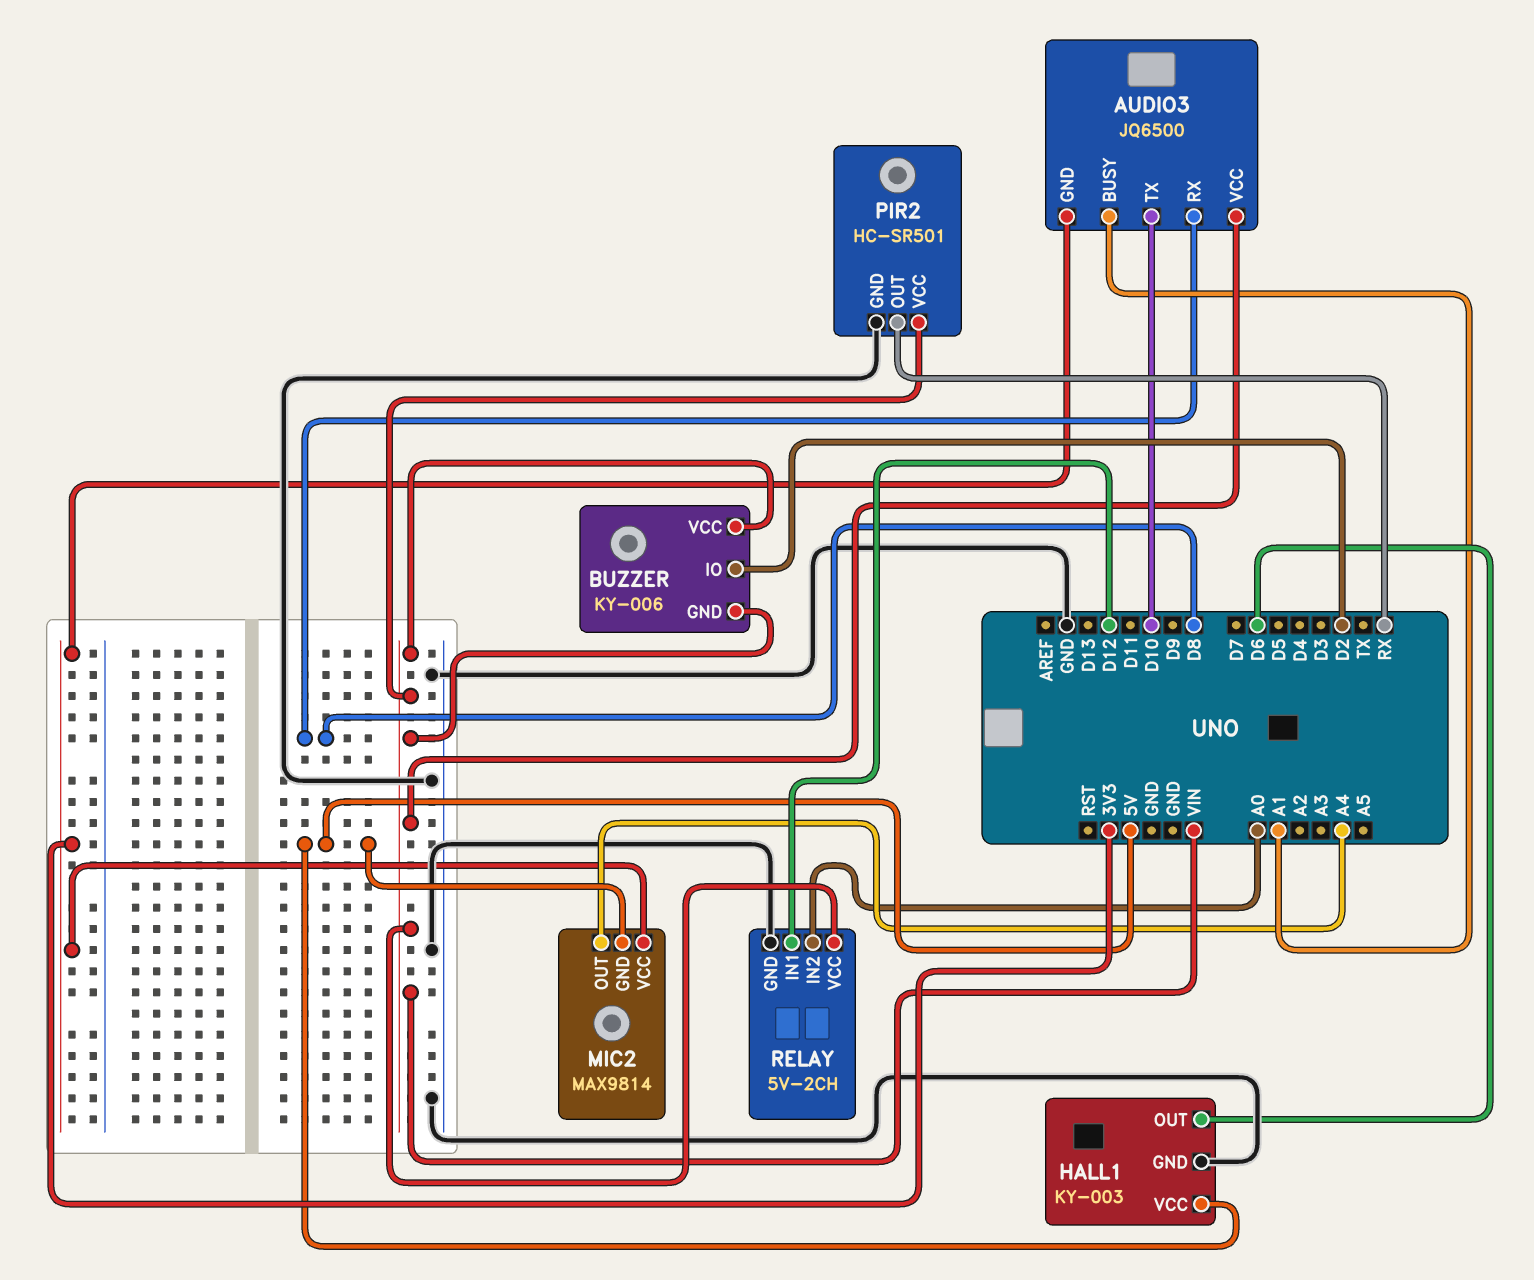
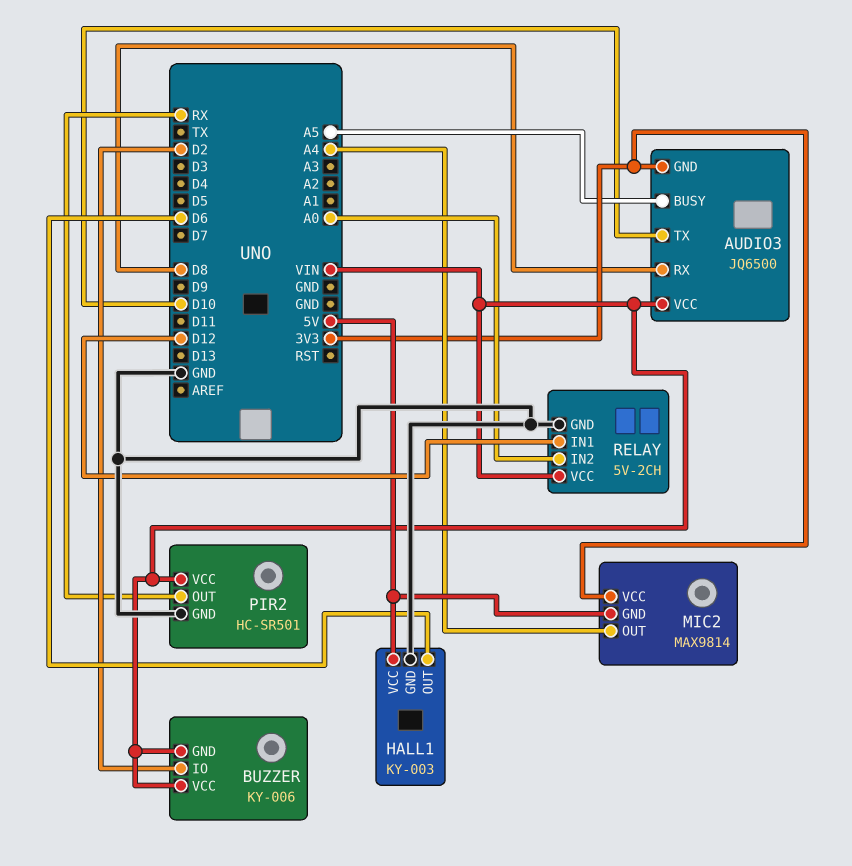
AUDIO3 pin BUSY: A1 -> A5

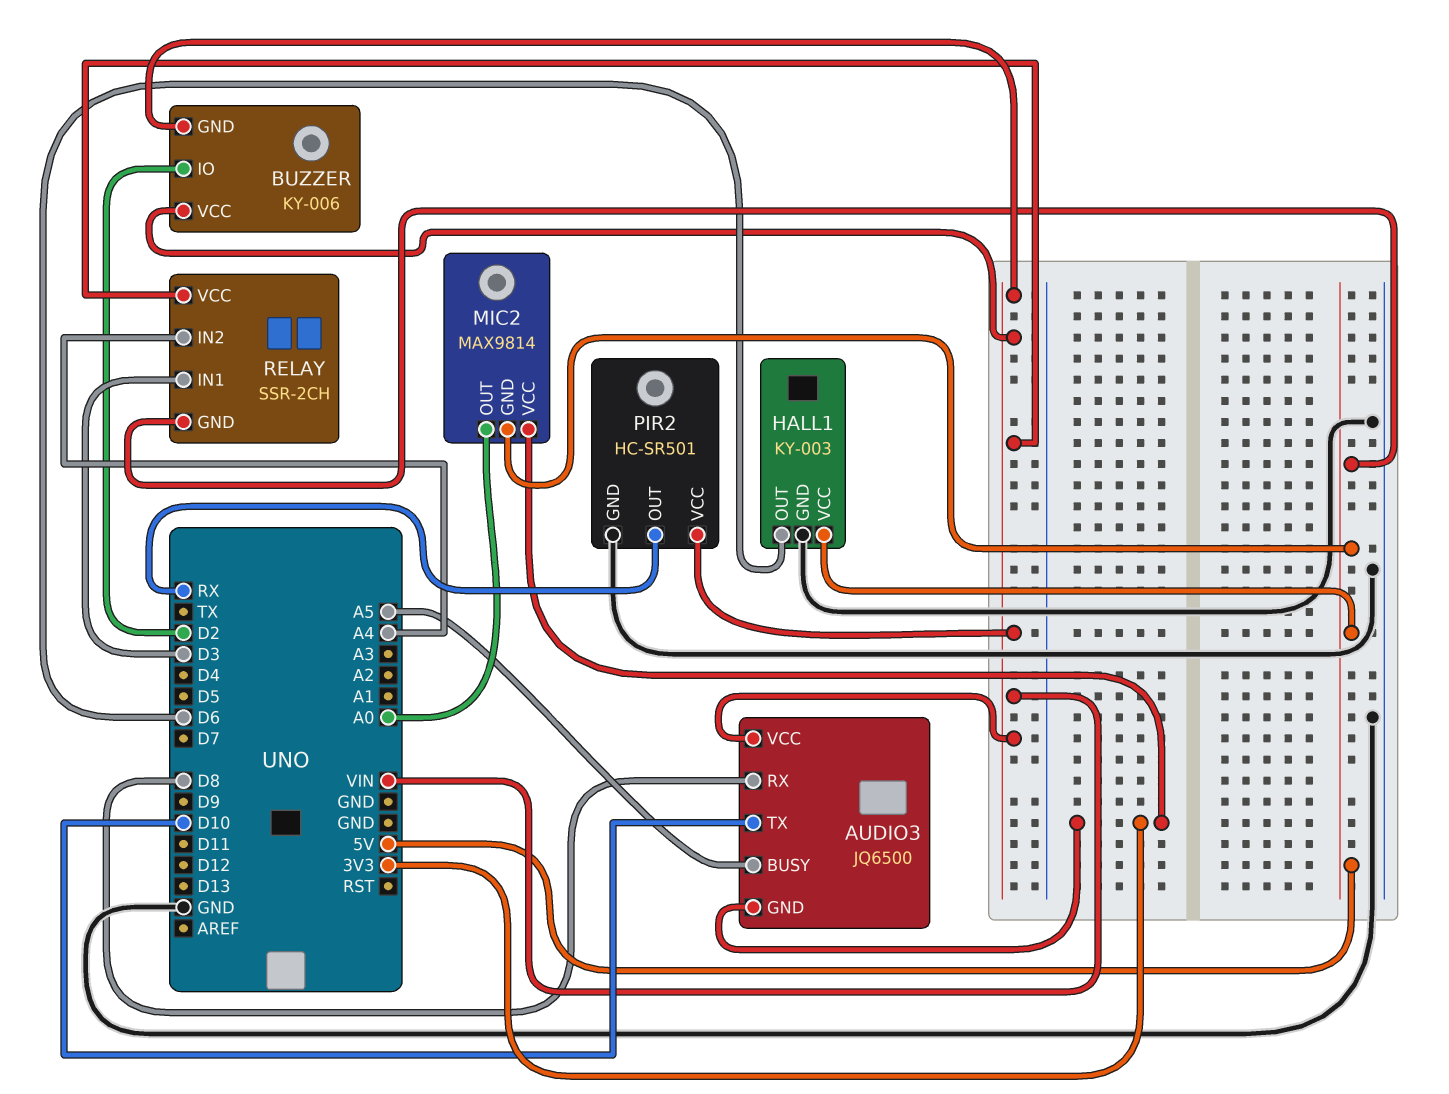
MIC2 pin OUT: A4 -> A0
RELAY: 5V-2CH -> SSR-2CH
RELAY pin GND: GND -> 5V
RELAY pin IN1: D12 -> D3
RELAY pin IN2: A0 -> A4

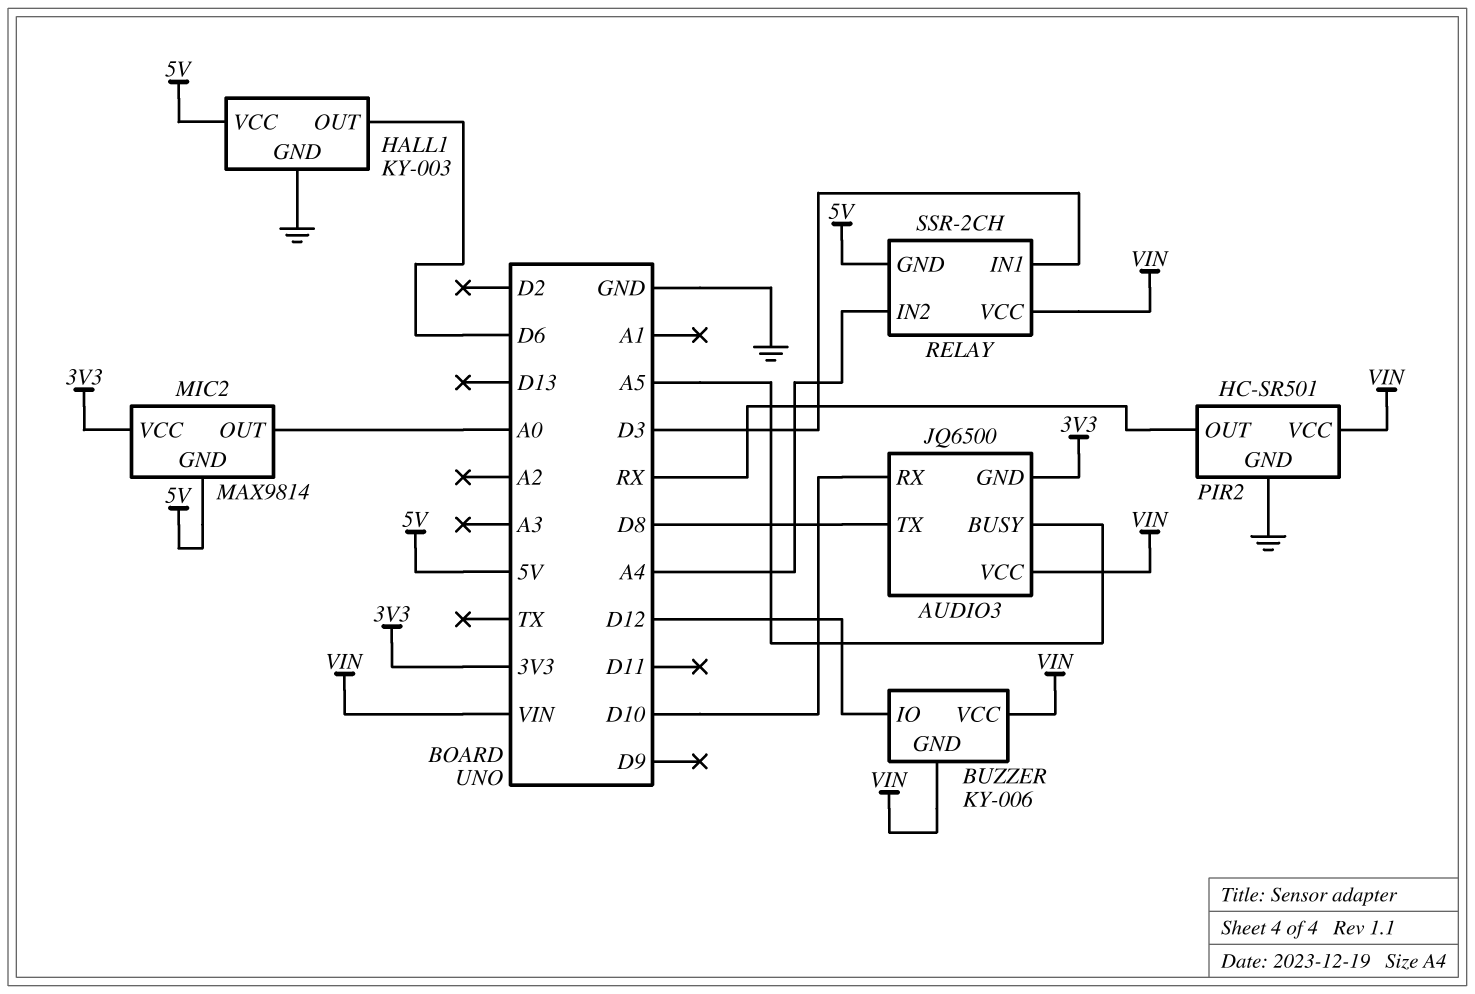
AUDIO3 pin RX: D8 -> D10
AUDIO3 pin TX: D10 -> D8
BUZZER pin IO: D2 -> D12

